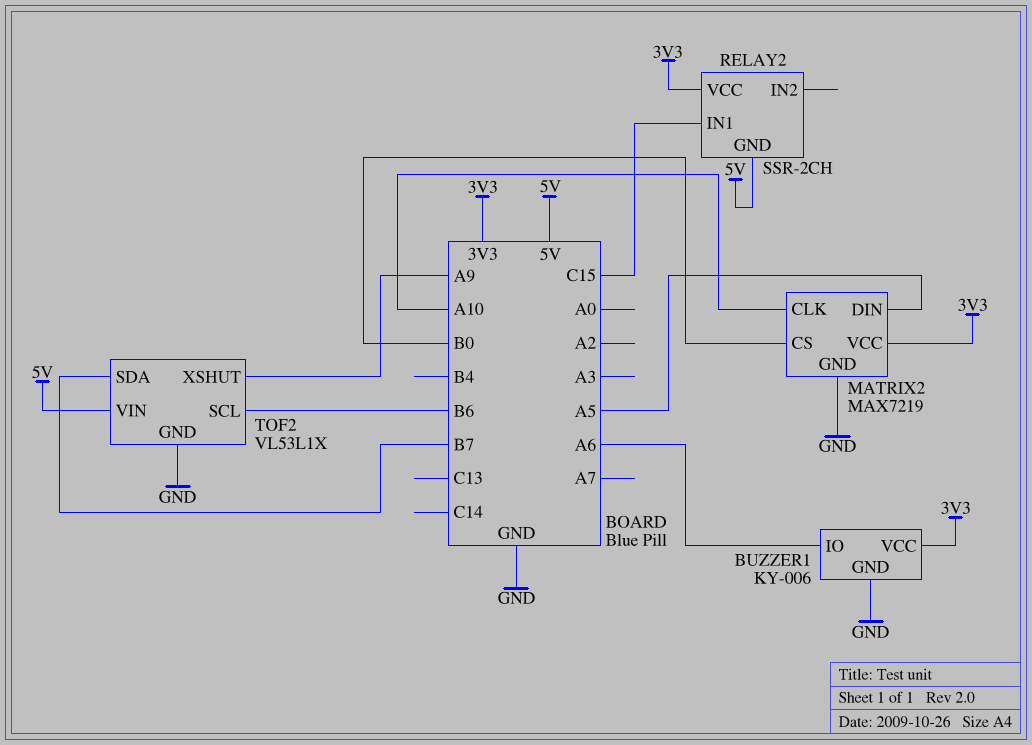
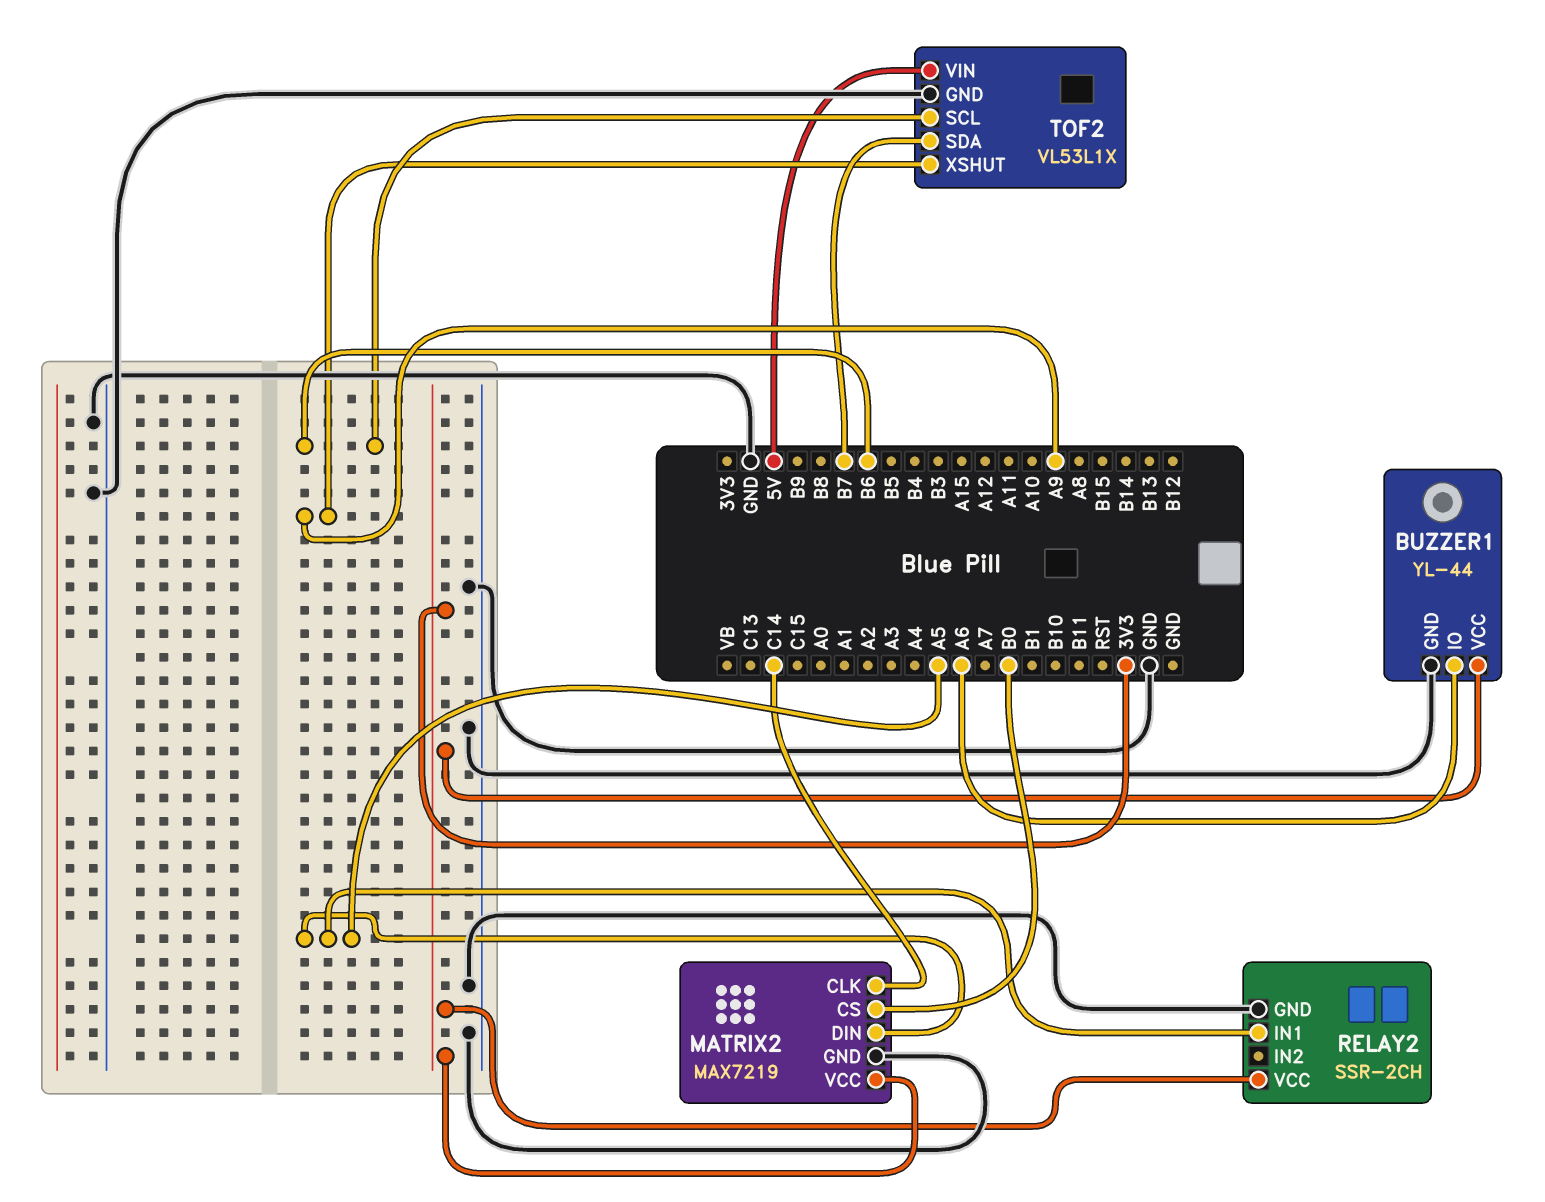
BUZZER1: KY-006 -> YL-44
MATRIX2 pin CLK: A10 -> C14
RELAY2 pin GND: 5V -> GND
RELAY2 pin IN1: C15 -> A5

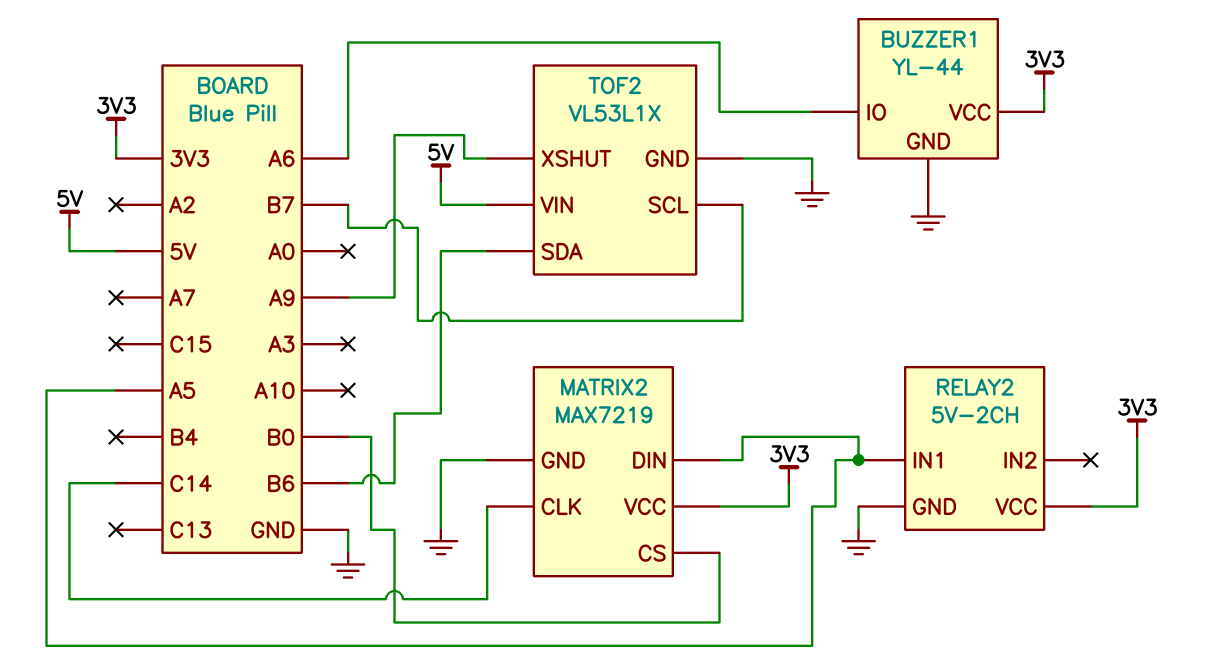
RELAY2: SSR-2CH -> 5V-2CH
TOF2 pin SCL: B6 -> B7
TOF2 pin SDA: B7 -> B6

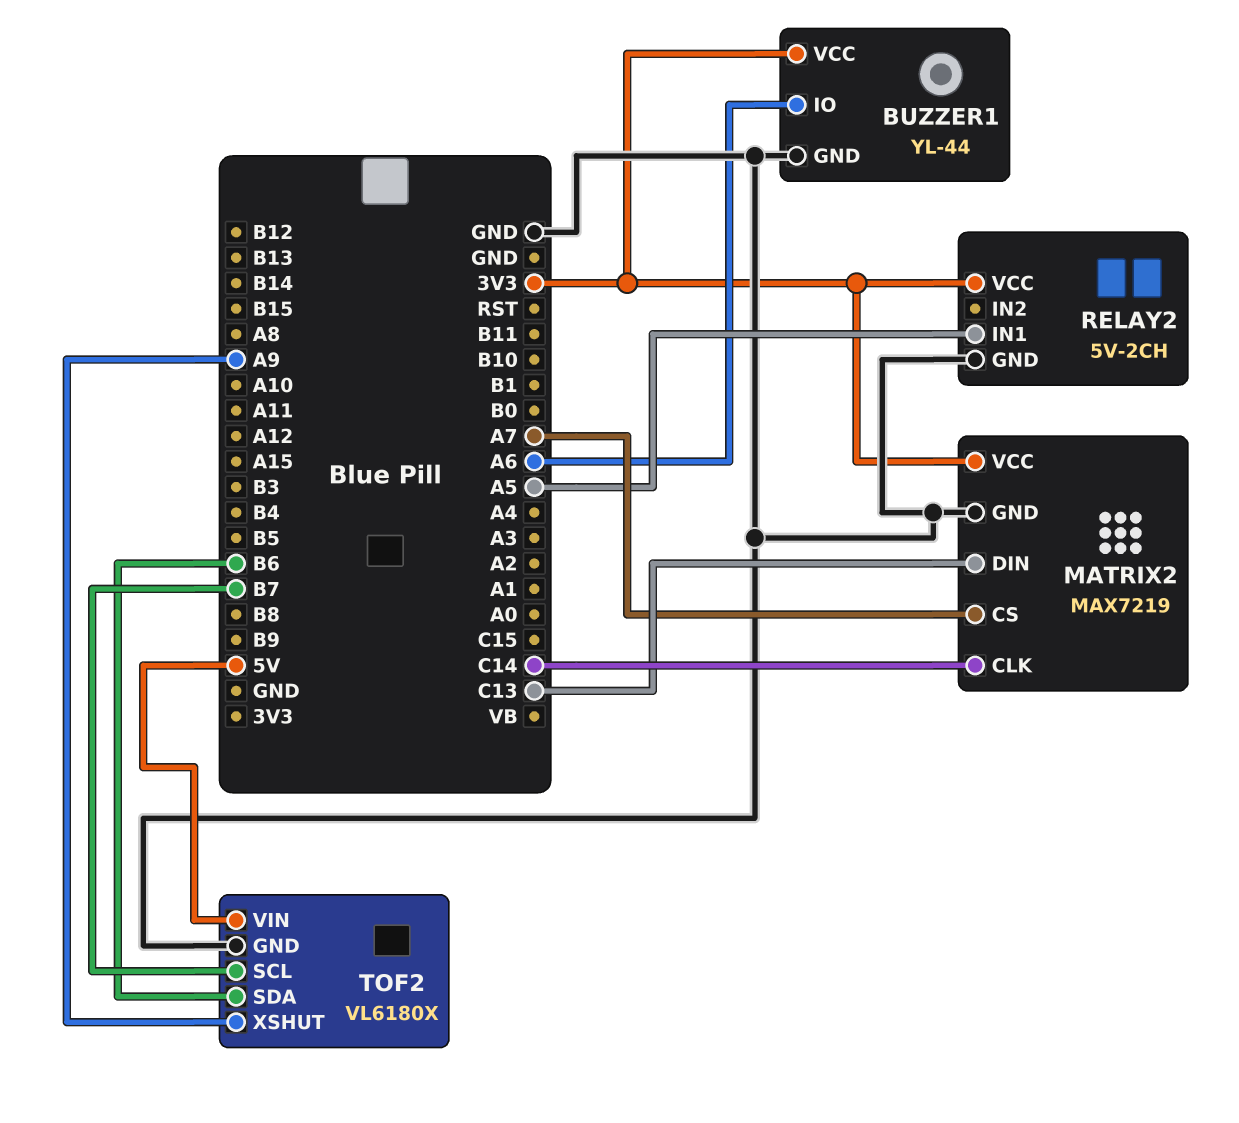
MATRIX2 pin CS: B0 -> A7
MATRIX2 pin DIN: A5 -> C13
TOF2: VL53L1X -> VL6180X

